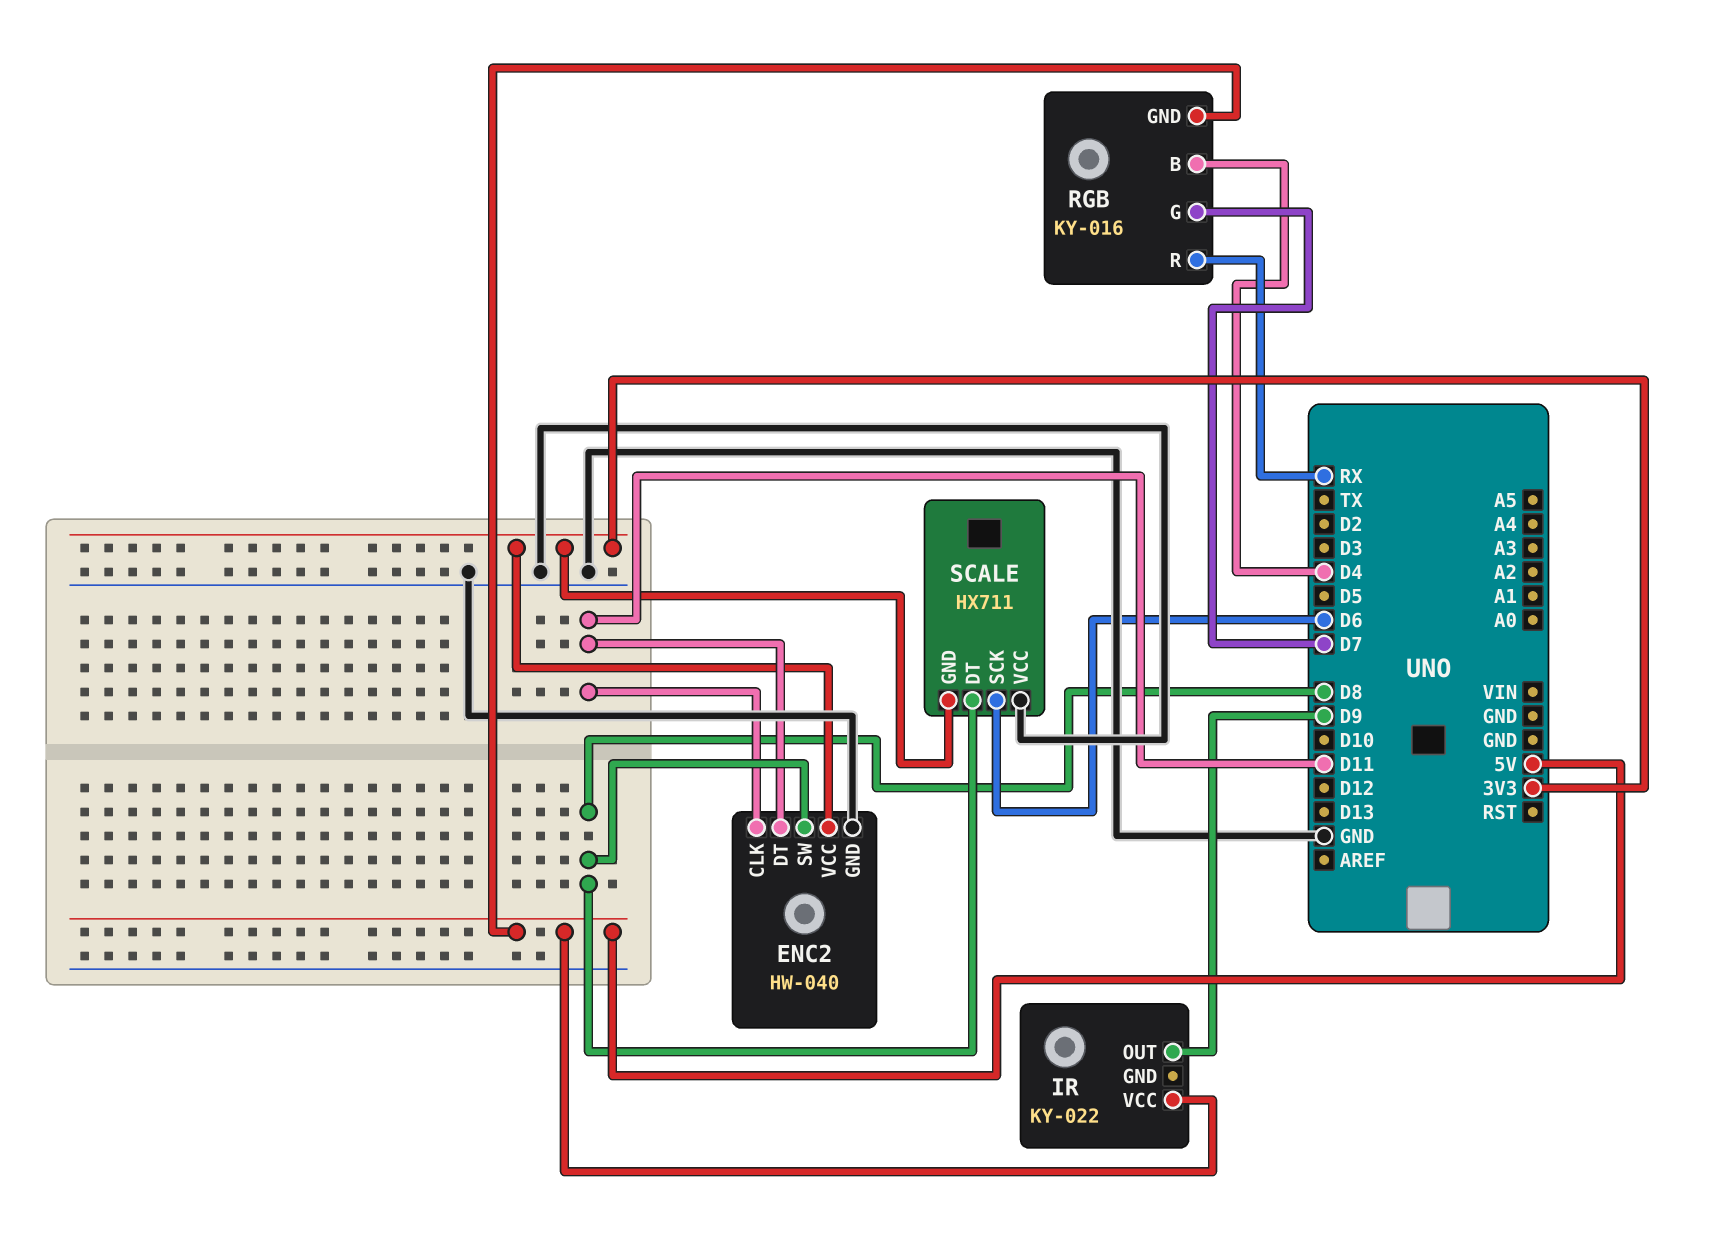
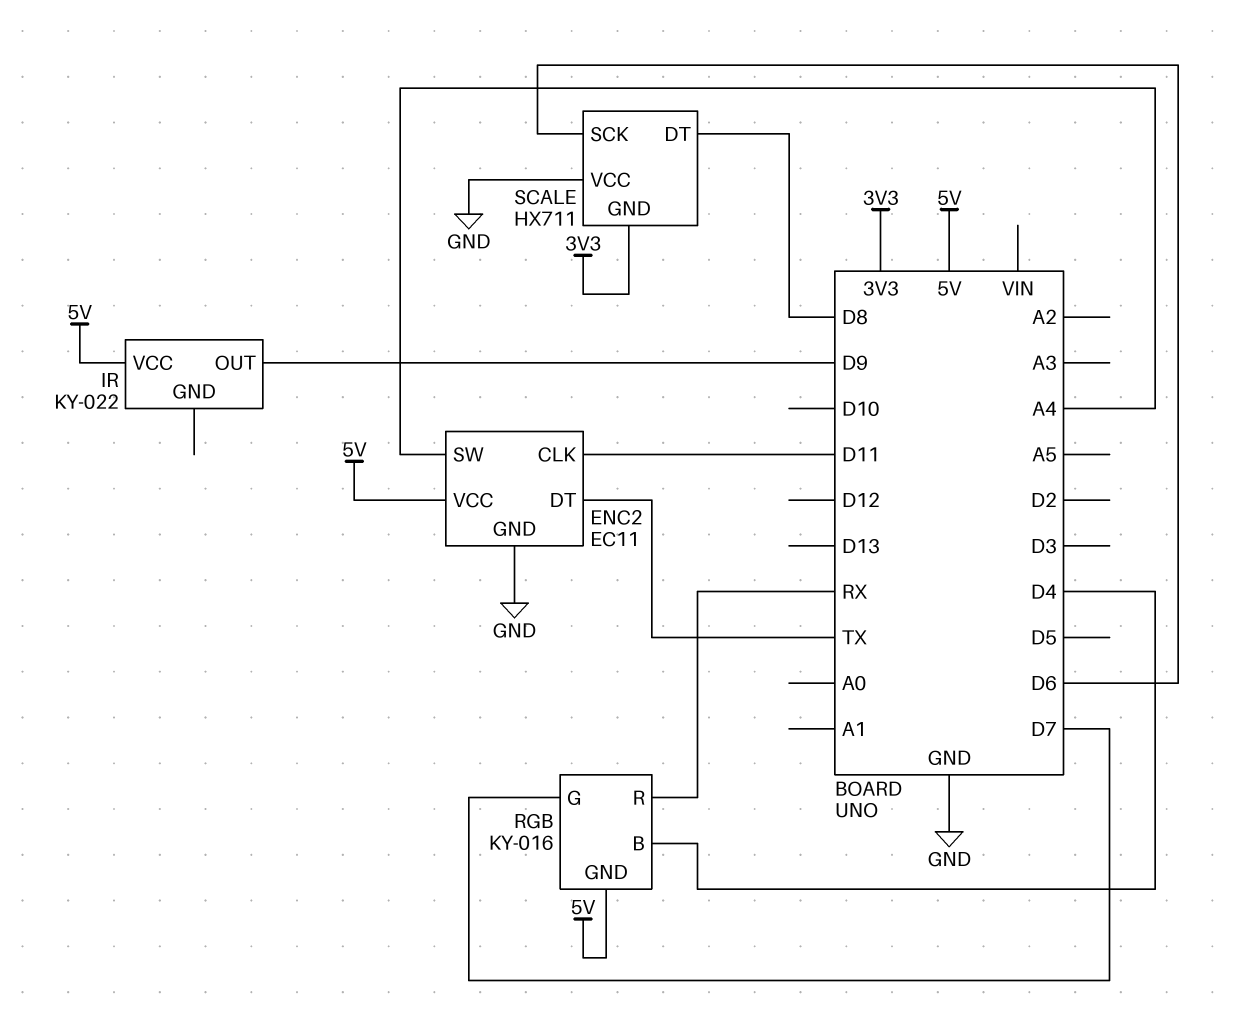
ENC2: HW-040 -> EC11
ENC2 pin DT: D11 -> TX
ENC2 pin SW: D8 -> A4
ENC2 pin VCC: 3V3 -> 5V

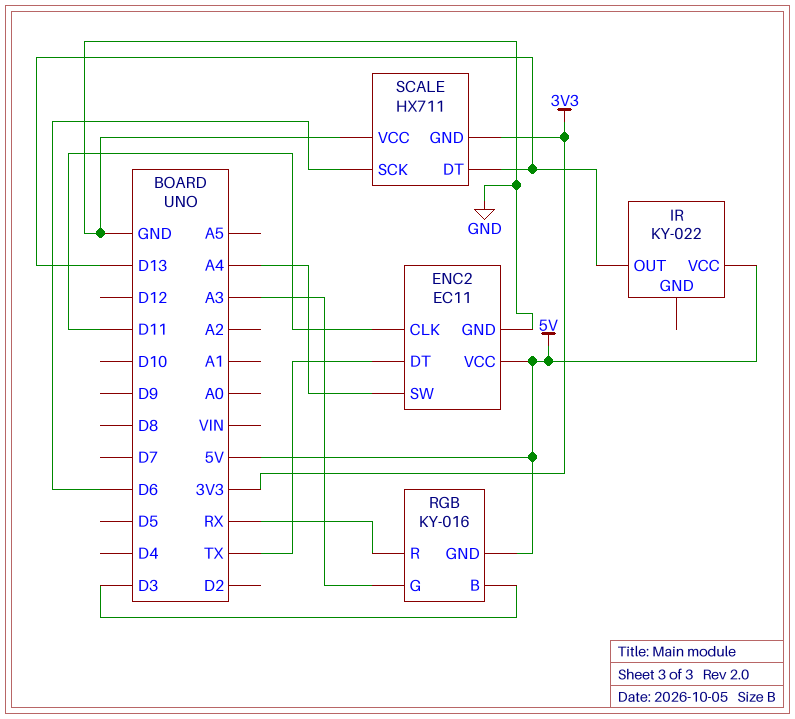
IR pin OUT: D9 -> D13
RGB pin B: D4 -> D3
RGB pin G: D7 -> A3
SCALE pin DT: D8 -> D13

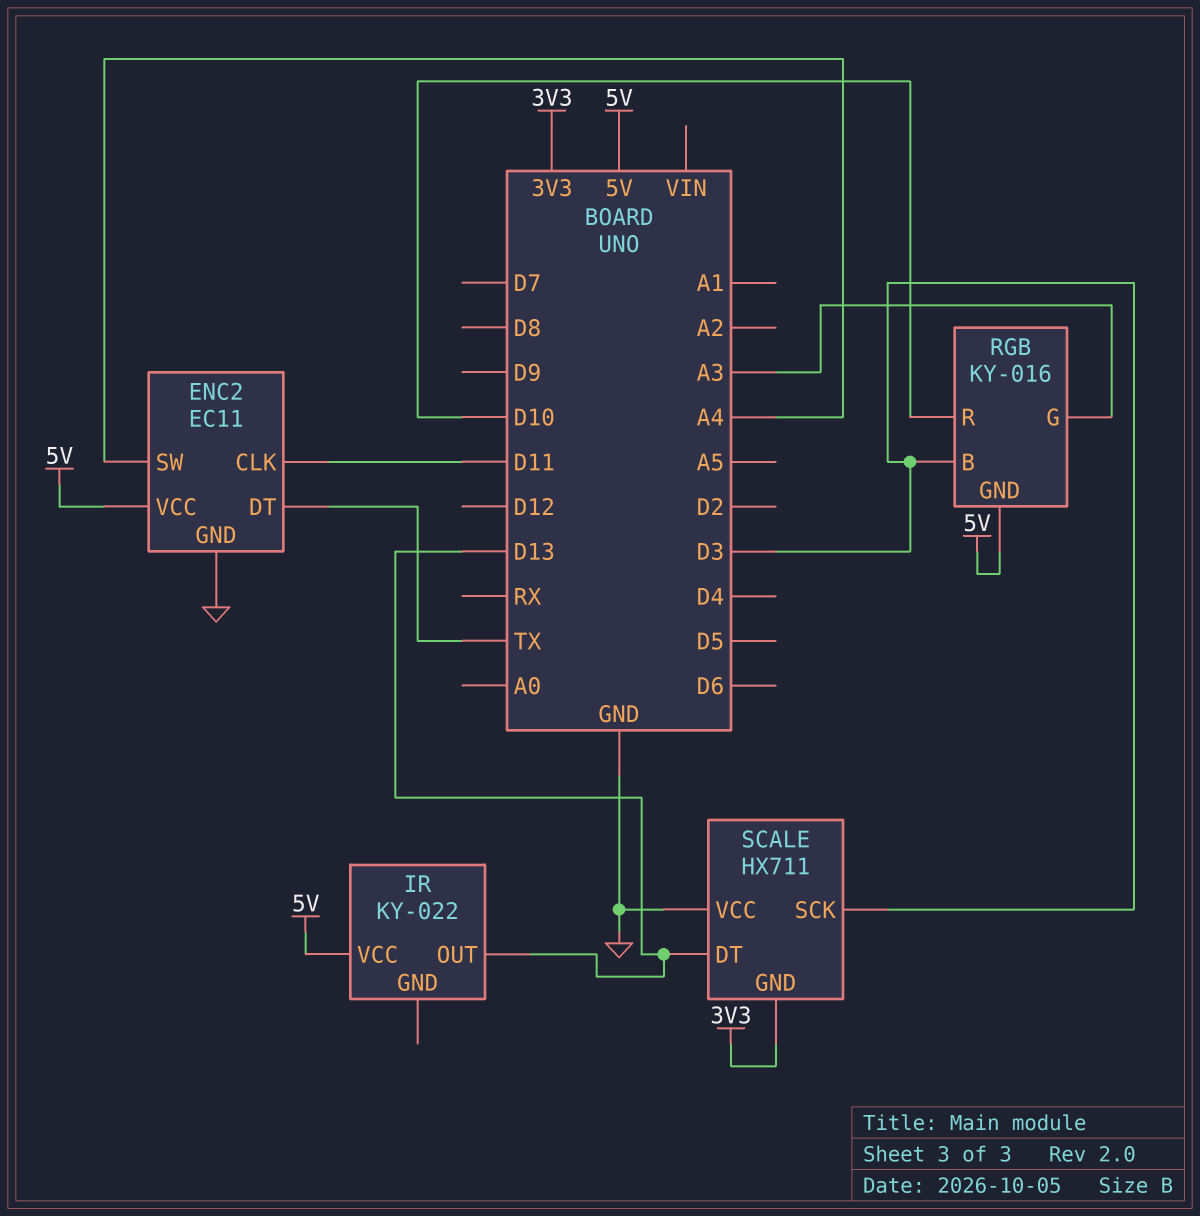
RGB pin R: RX -> D10
SCALE pin SCK: D6 -> D3

